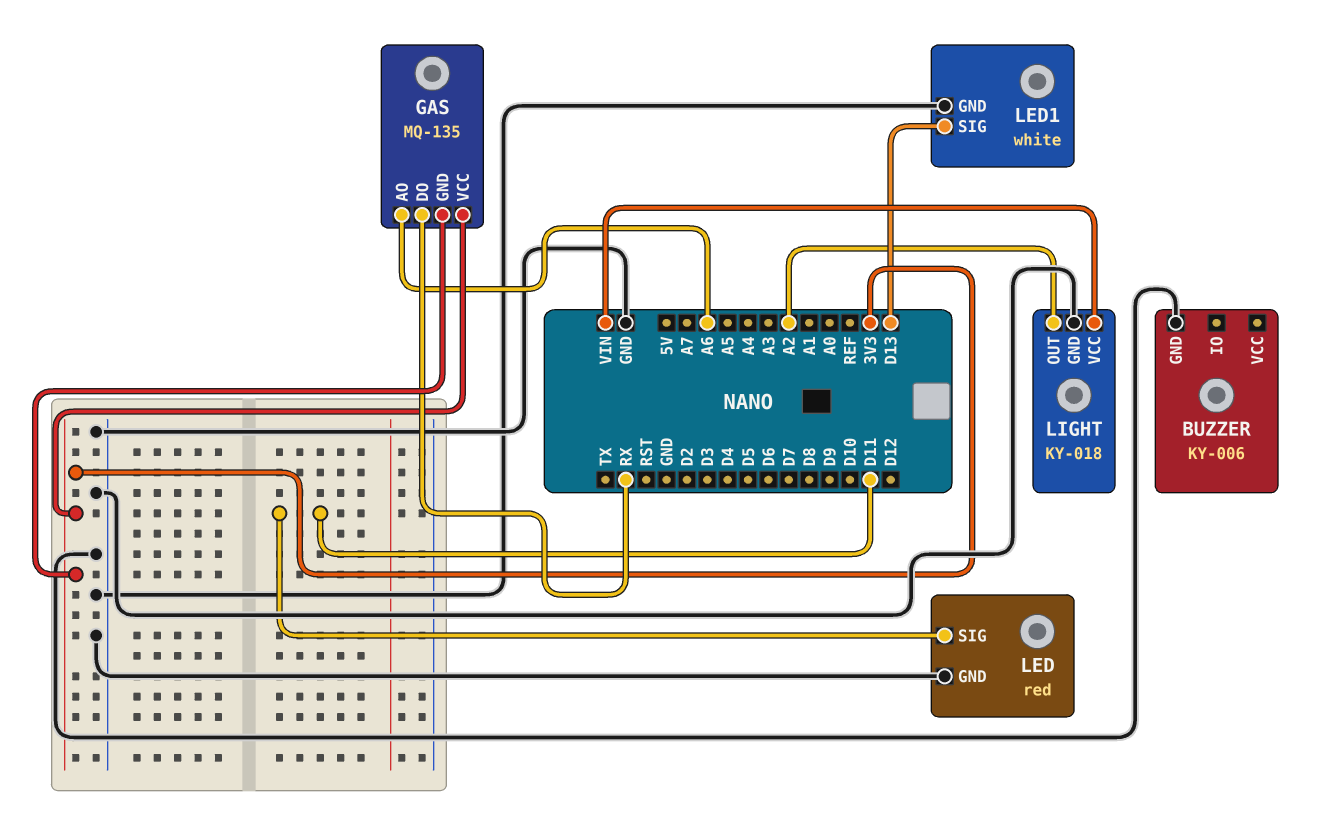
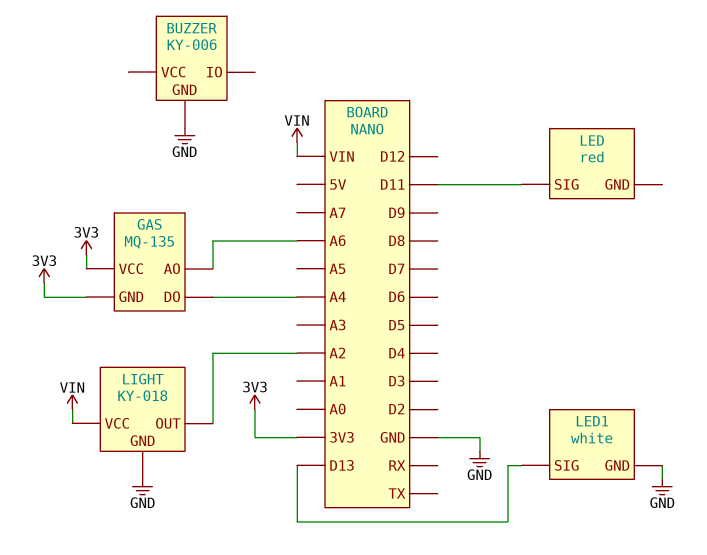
GAS pin DO: RX -> A4
LED pin GND: GND -> none

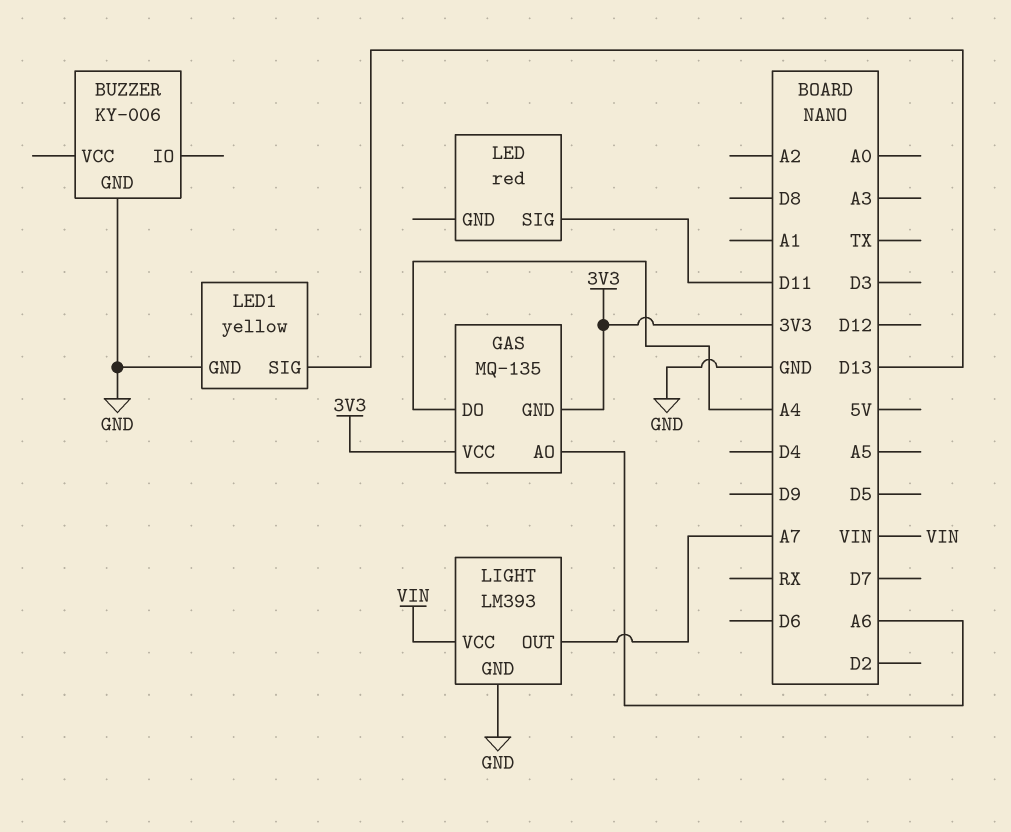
LED1: white -> yellow
LIGHT: KY-018 -> LM393
LIGHT pin OUT: A2 -> A7

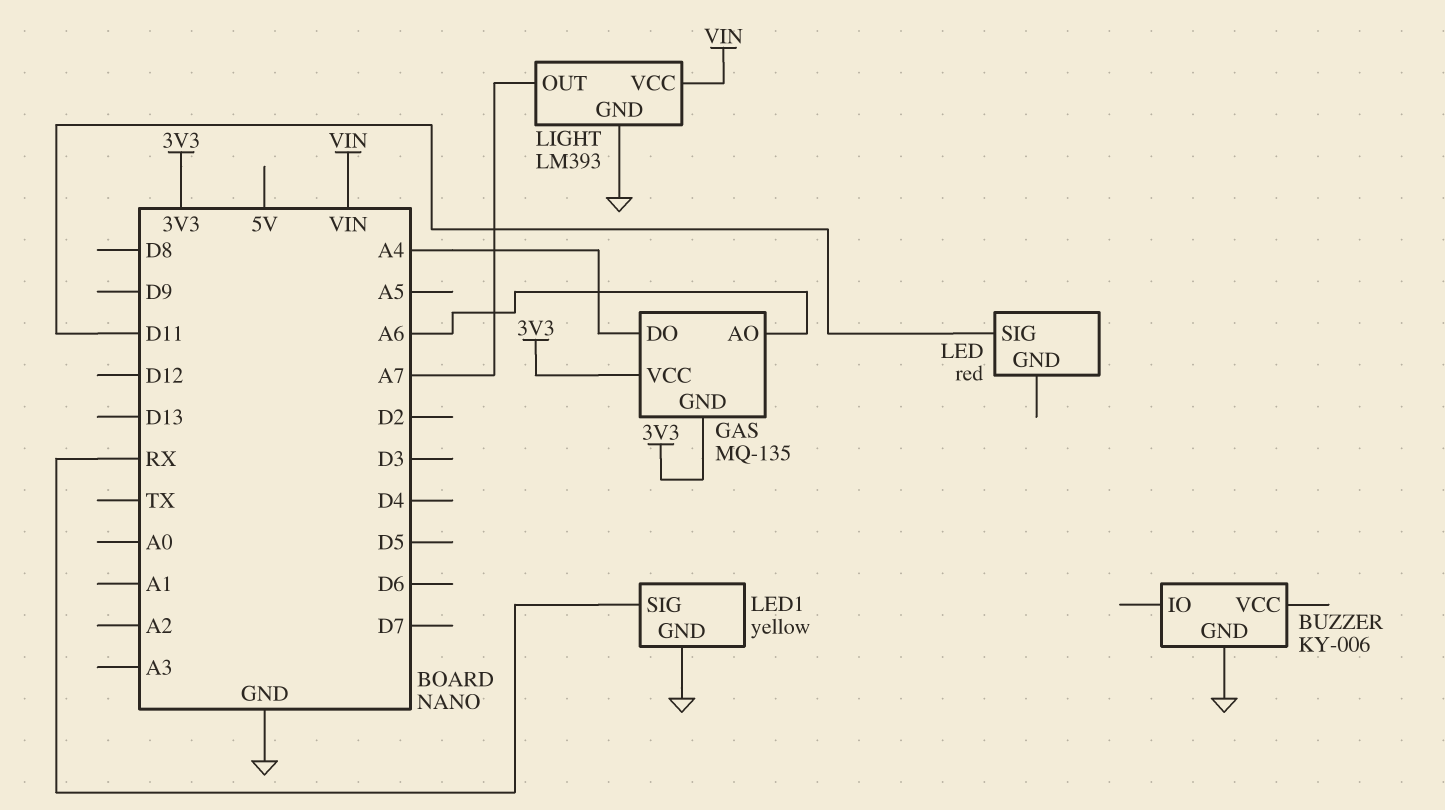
LED1 pin SIG: D13 -> RX

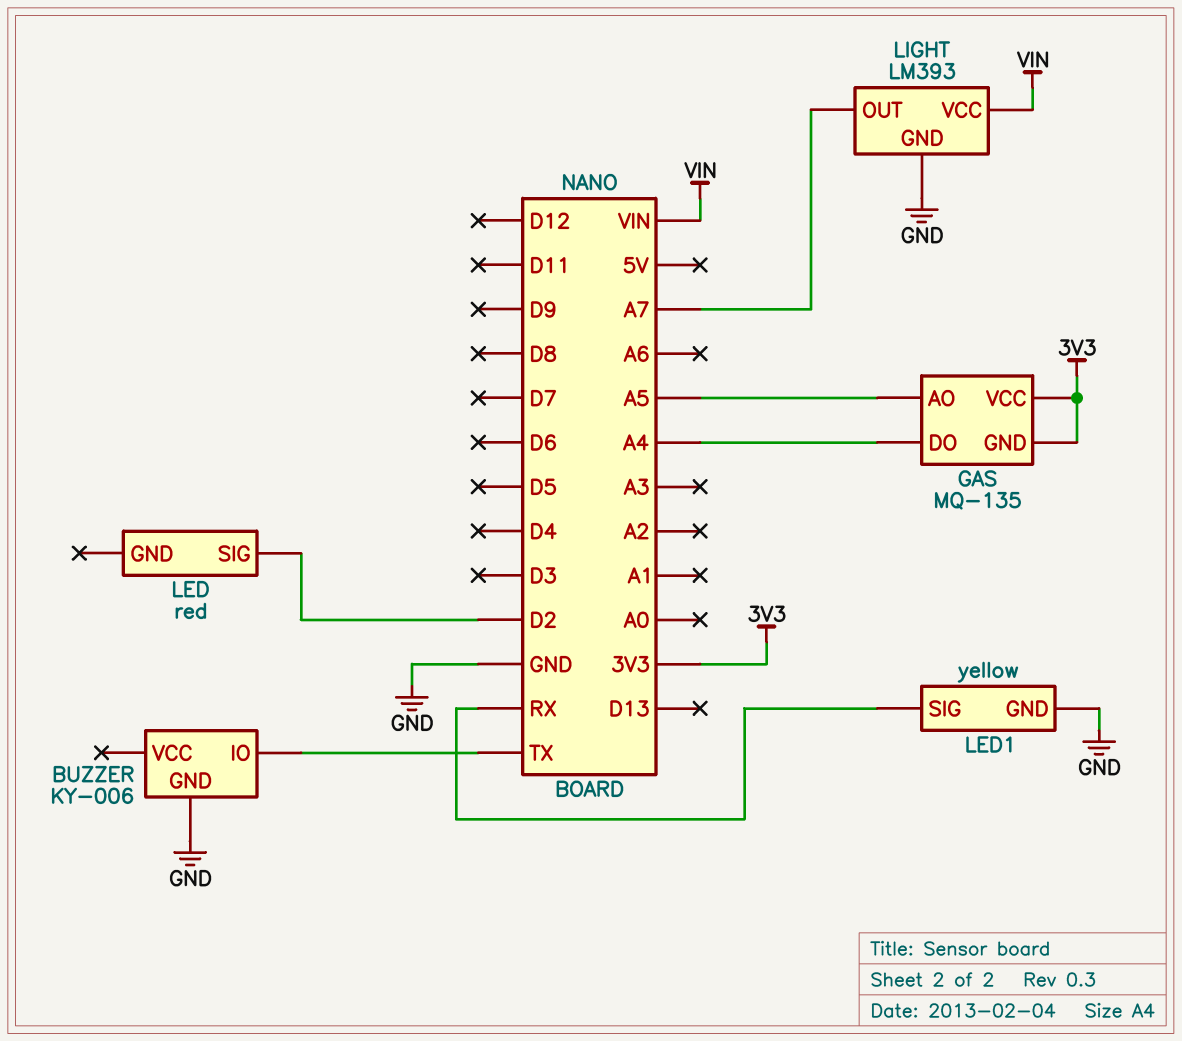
BUZZER pin IO: none -> TX
GAS pin AO: A6 -> A5
LED pin SIG: D11 -> D2

